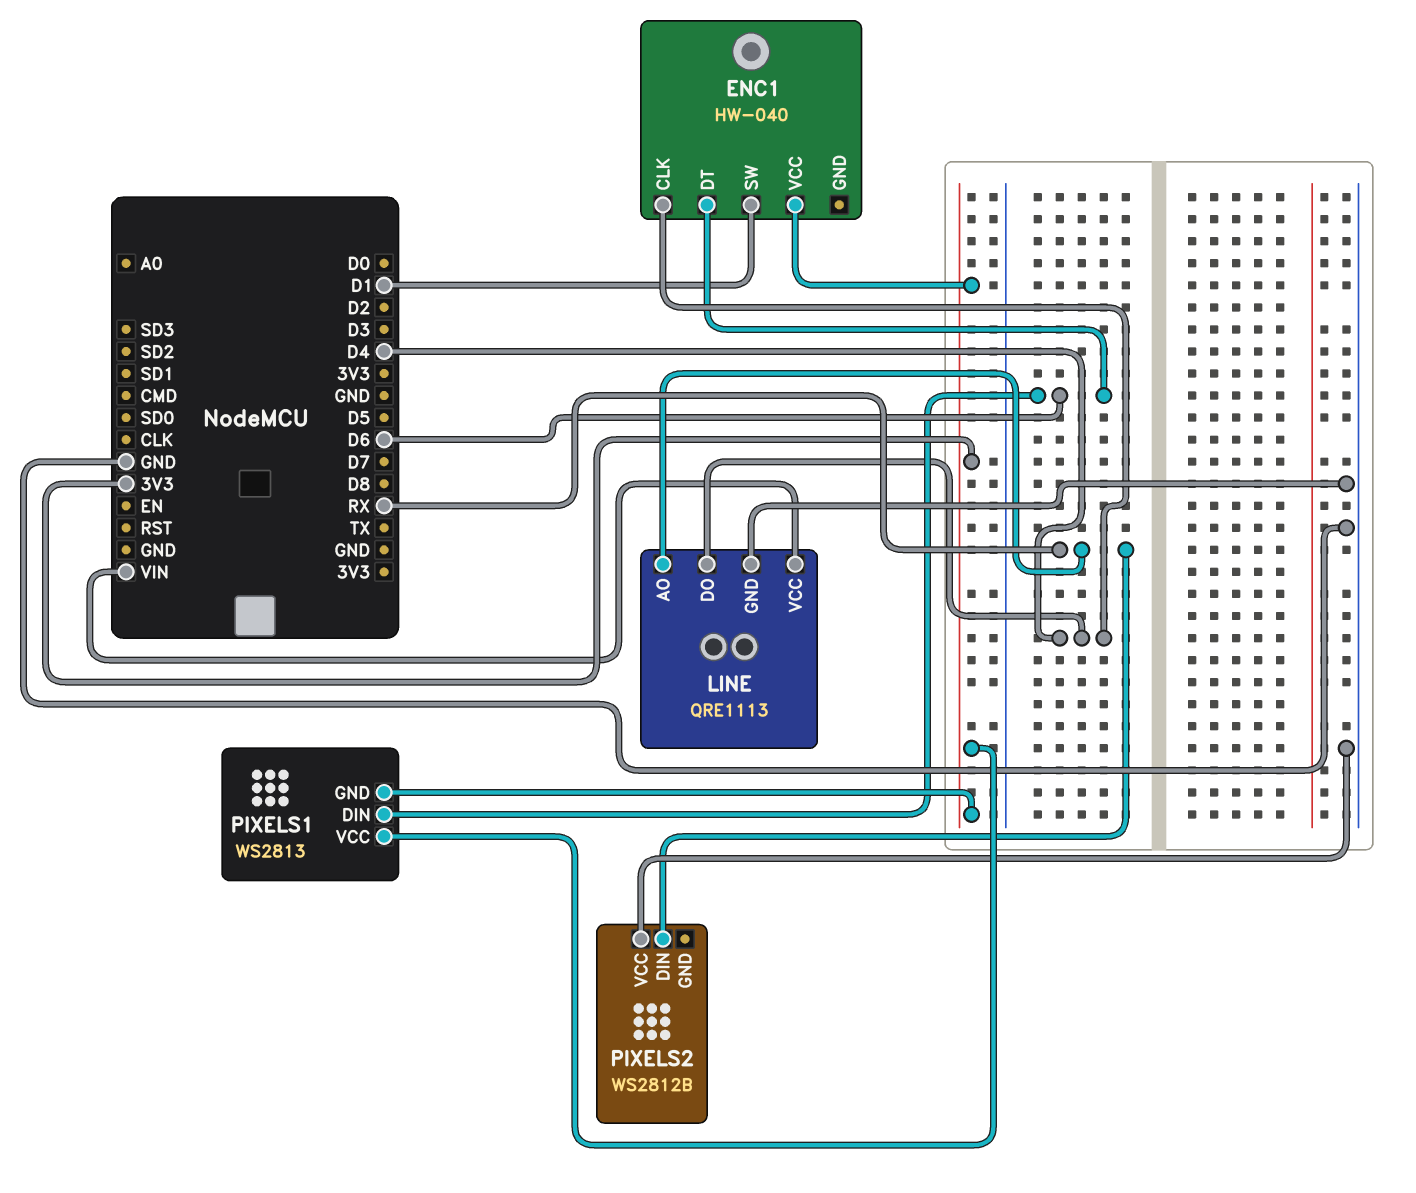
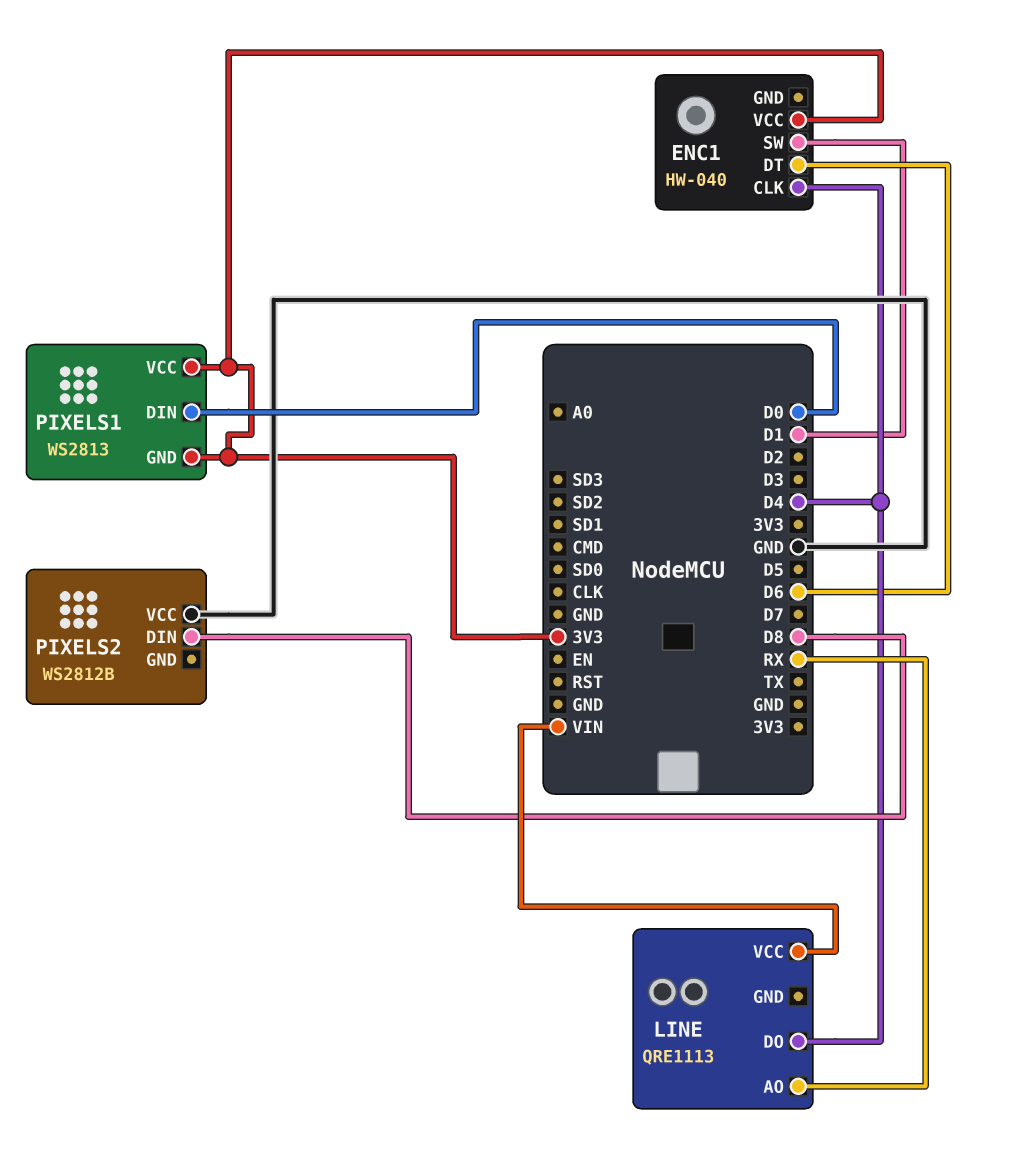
LINE pin GND: GND -> none
PIXELS1 pin DIN: D6 -> D0
PIXELS2 pin DIN: RX -> D8

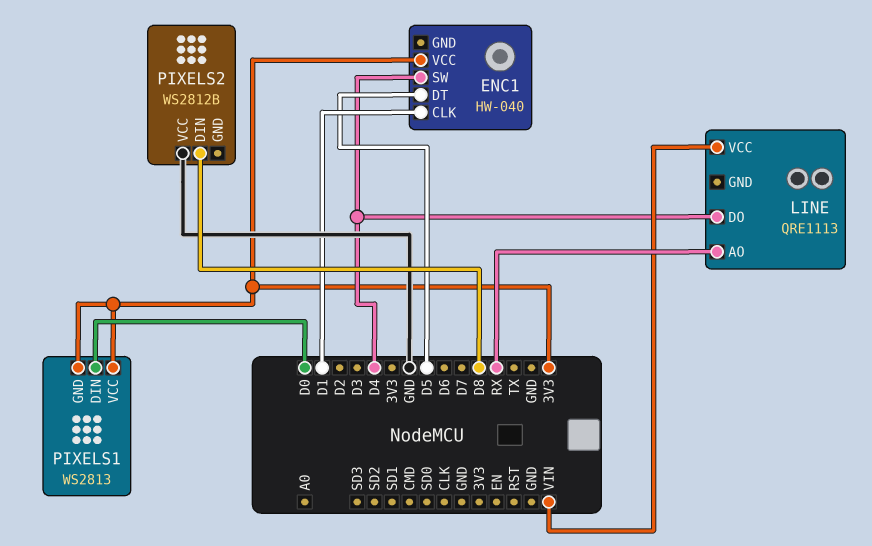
ENC1 pin CLK: D4 -> D1
ENC1 pin DT: D6 -> D5
ENC1 pin SW: D1 -> D4

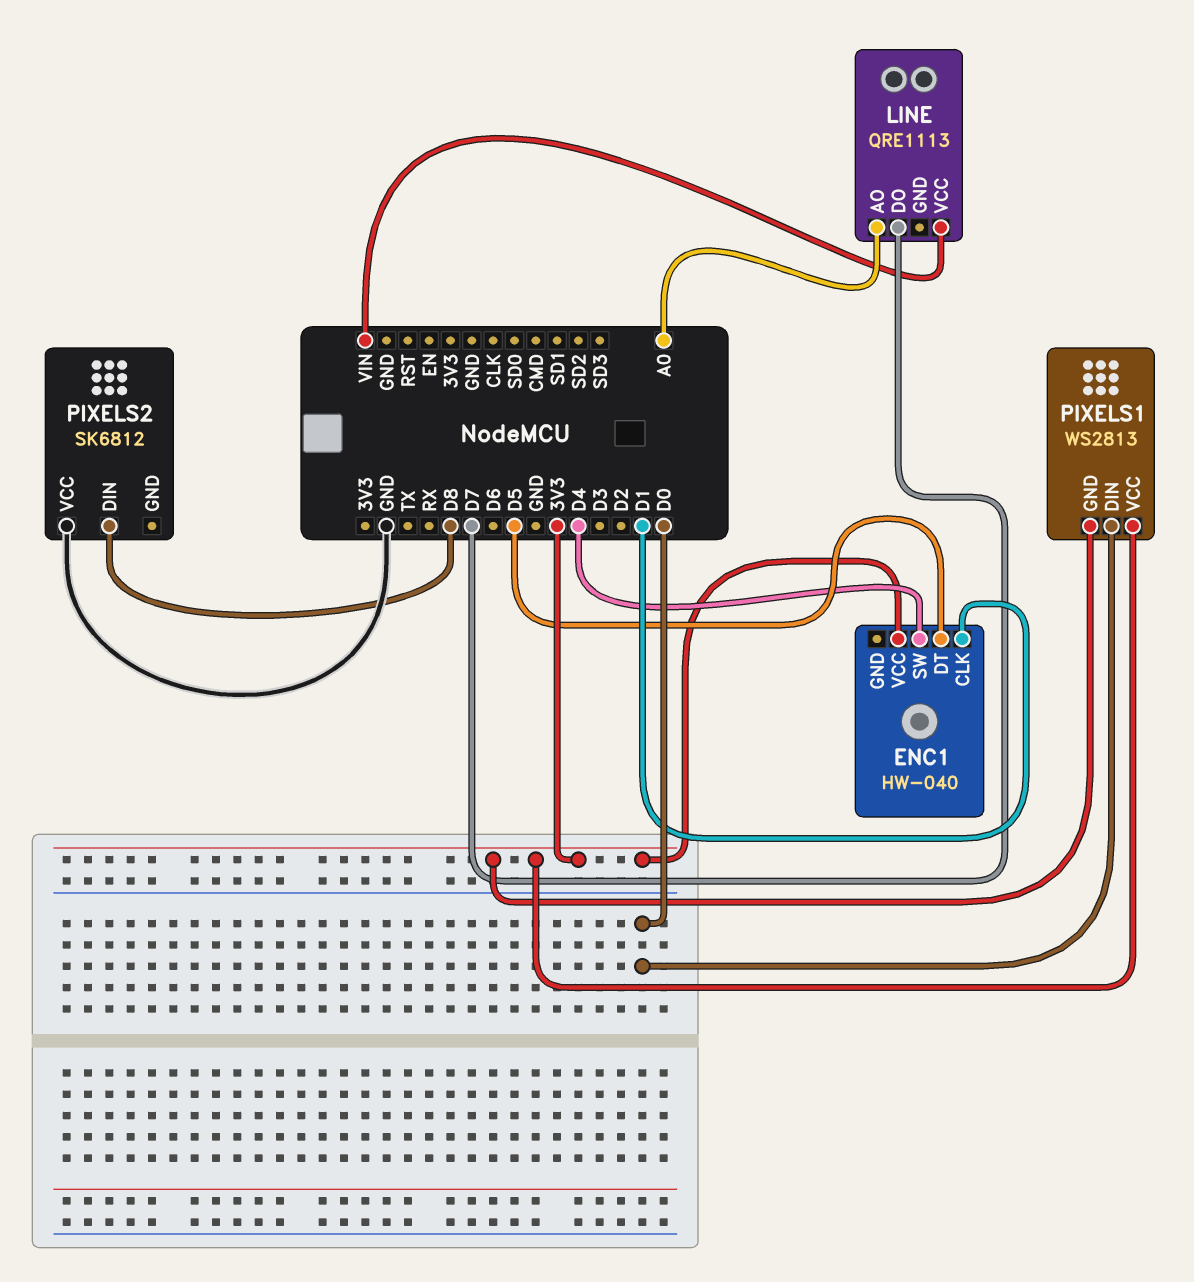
LINE pin AO: RX -> A0
LINE pin DO: D4 -> D7
PIXELS2: WS2812B -> SK6812

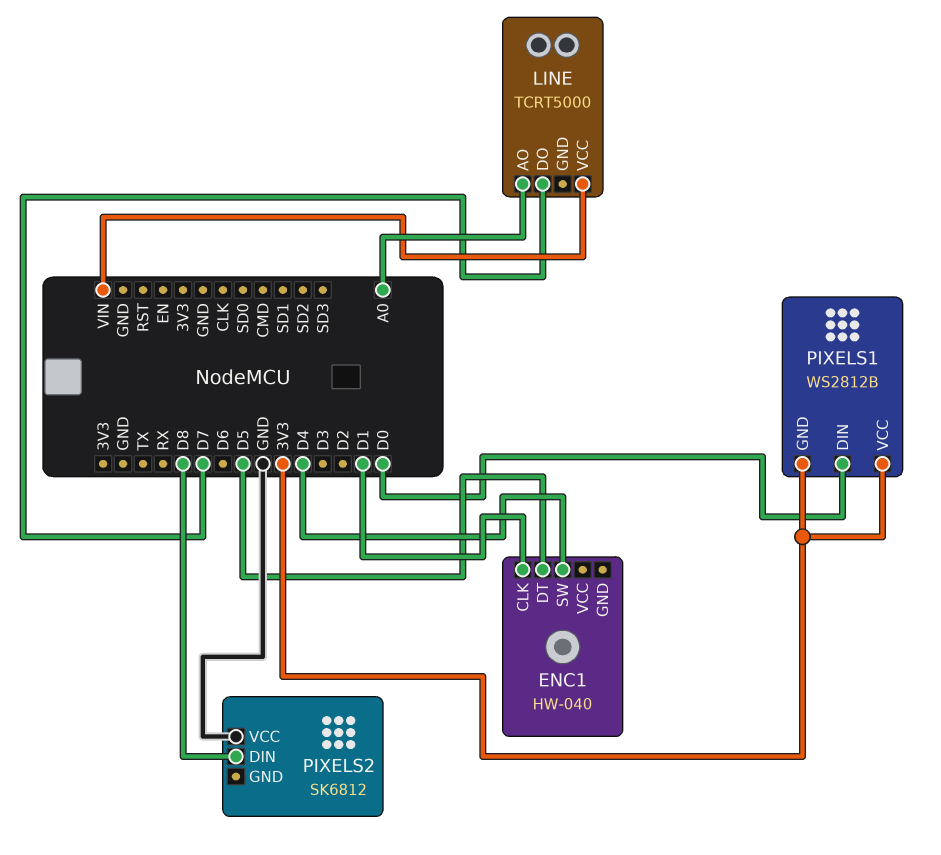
ENC1 pin VCC: 3V3 -> none
LINE: QRE1113 -> TCRT5000
PIXELS1: WS2813 -> WS2812B

